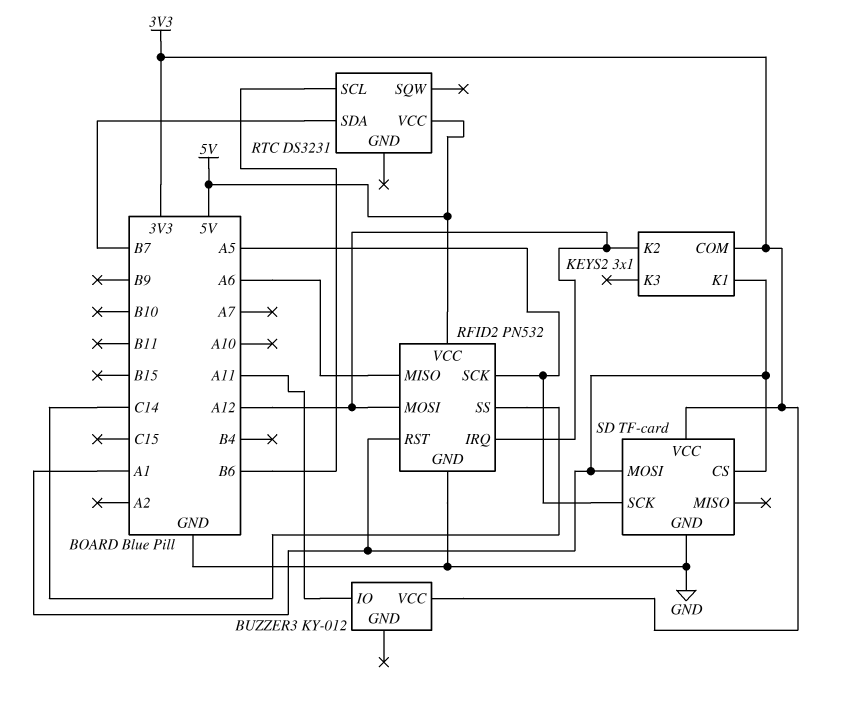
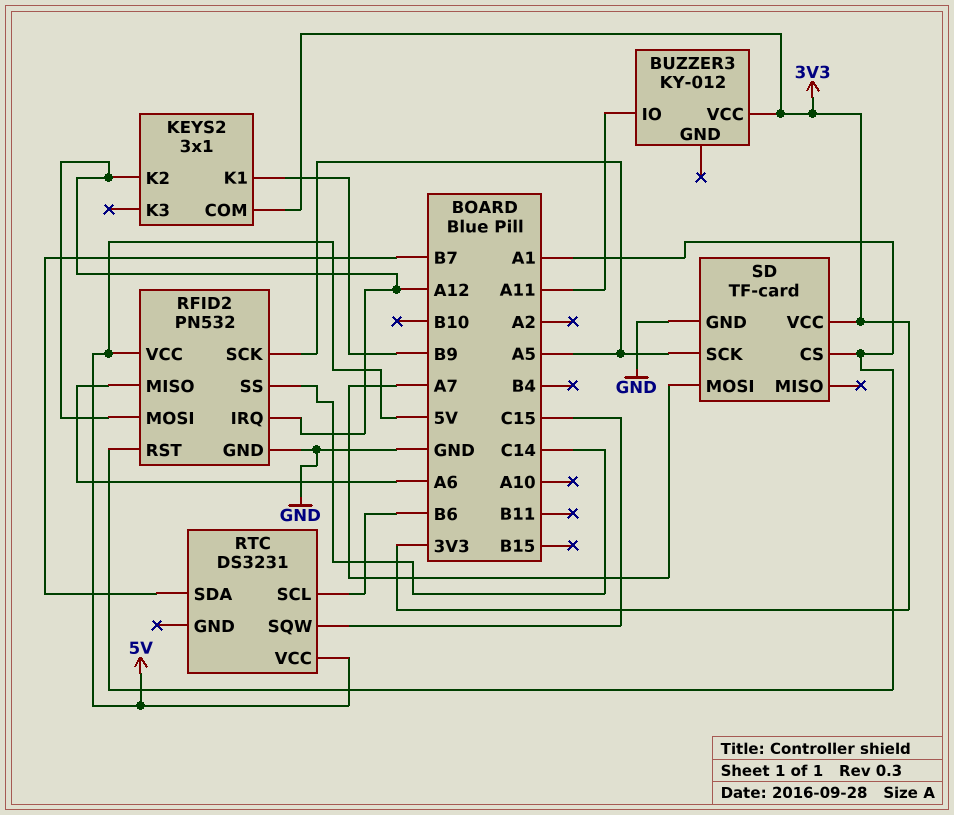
KEYS2 pin K1: A1 -> B9
RTC pin SQW: none -> C15
SD pin MOSI: A1 -> A7

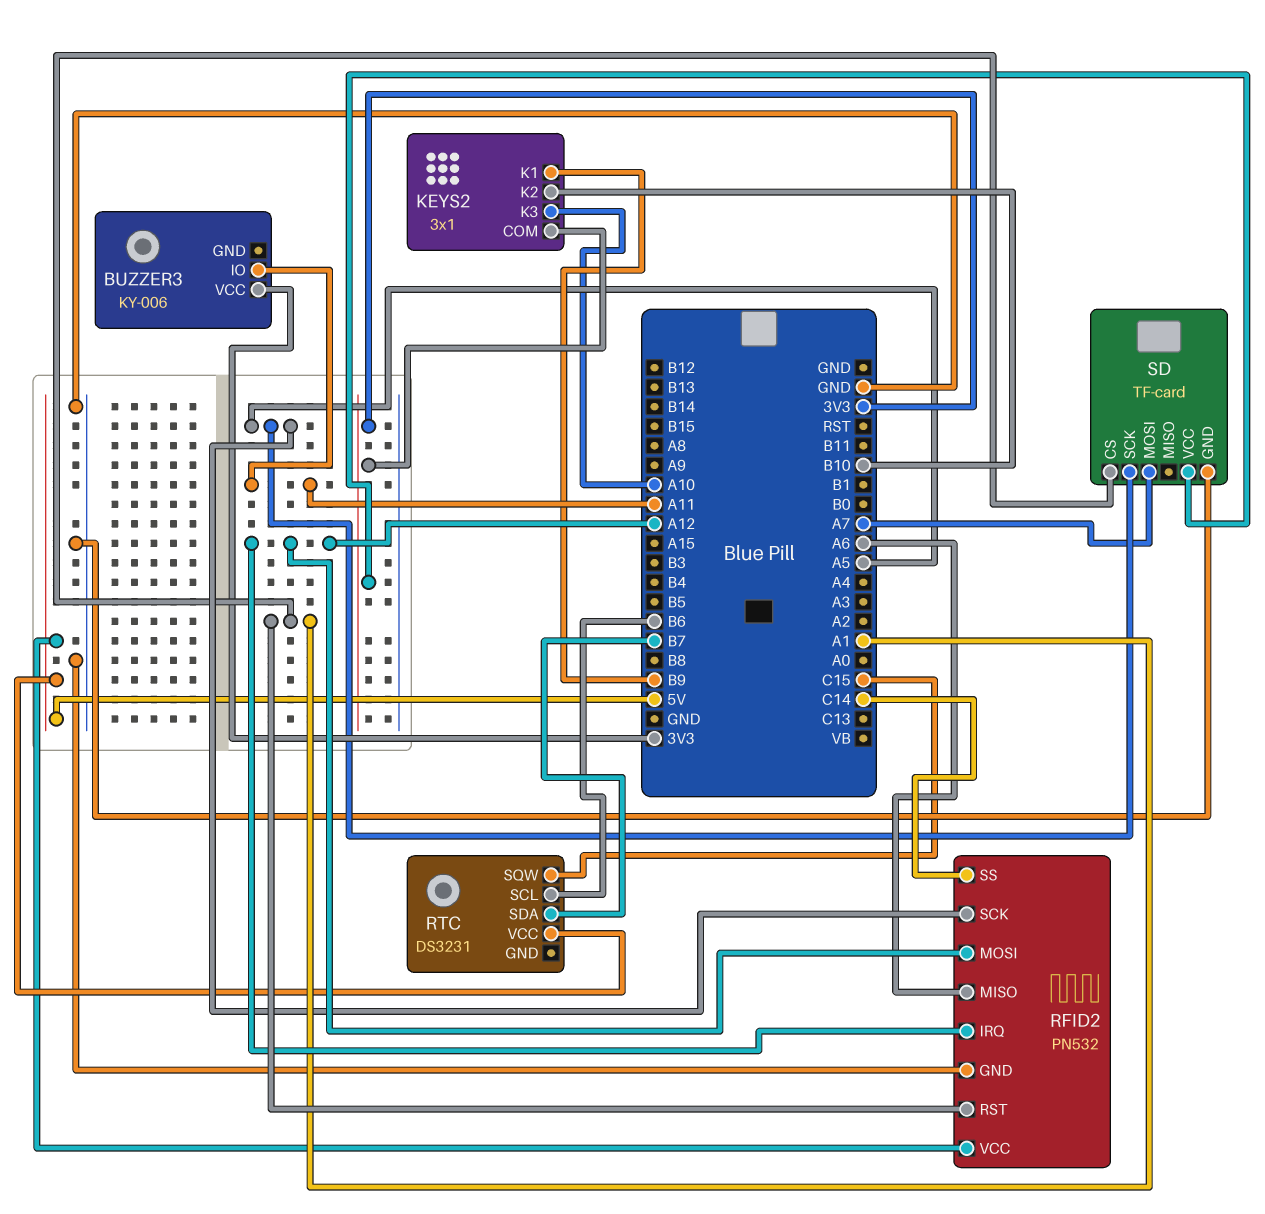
BUZZER3: KY-012 -> KY-006
KEYS2 pin K2: A12 -> B10
KEYS2 pin K3: none -> A10

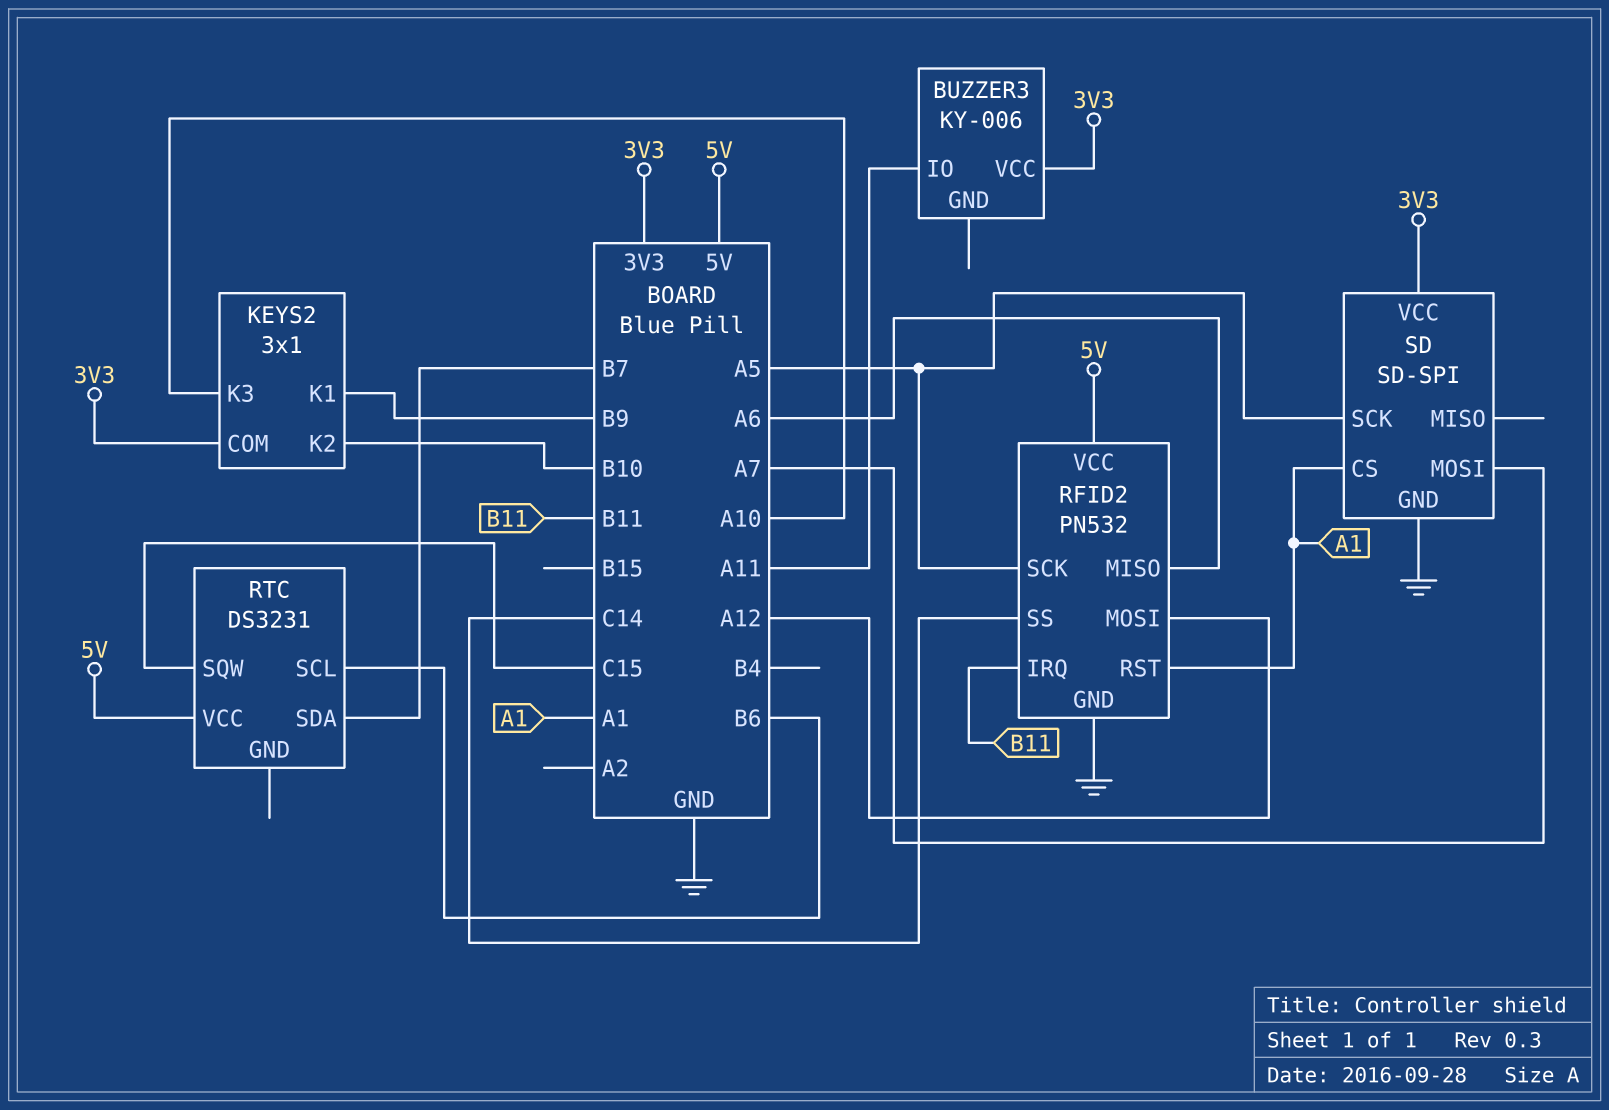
RFID2 pin IRQ: A12 -> B11
SD: TF-card -> SD-SPI

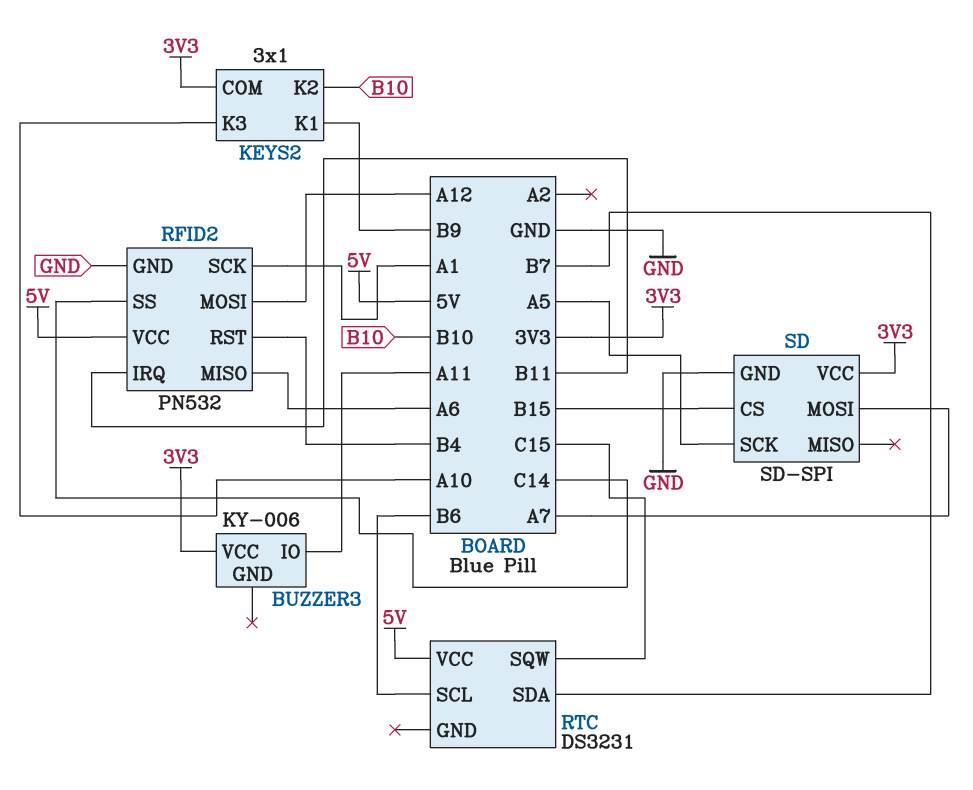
RFID2 pin RST: A1 -> B4
RFID2 pin SCK: A5 -> A1
SD pin CS: A1 -> B15

